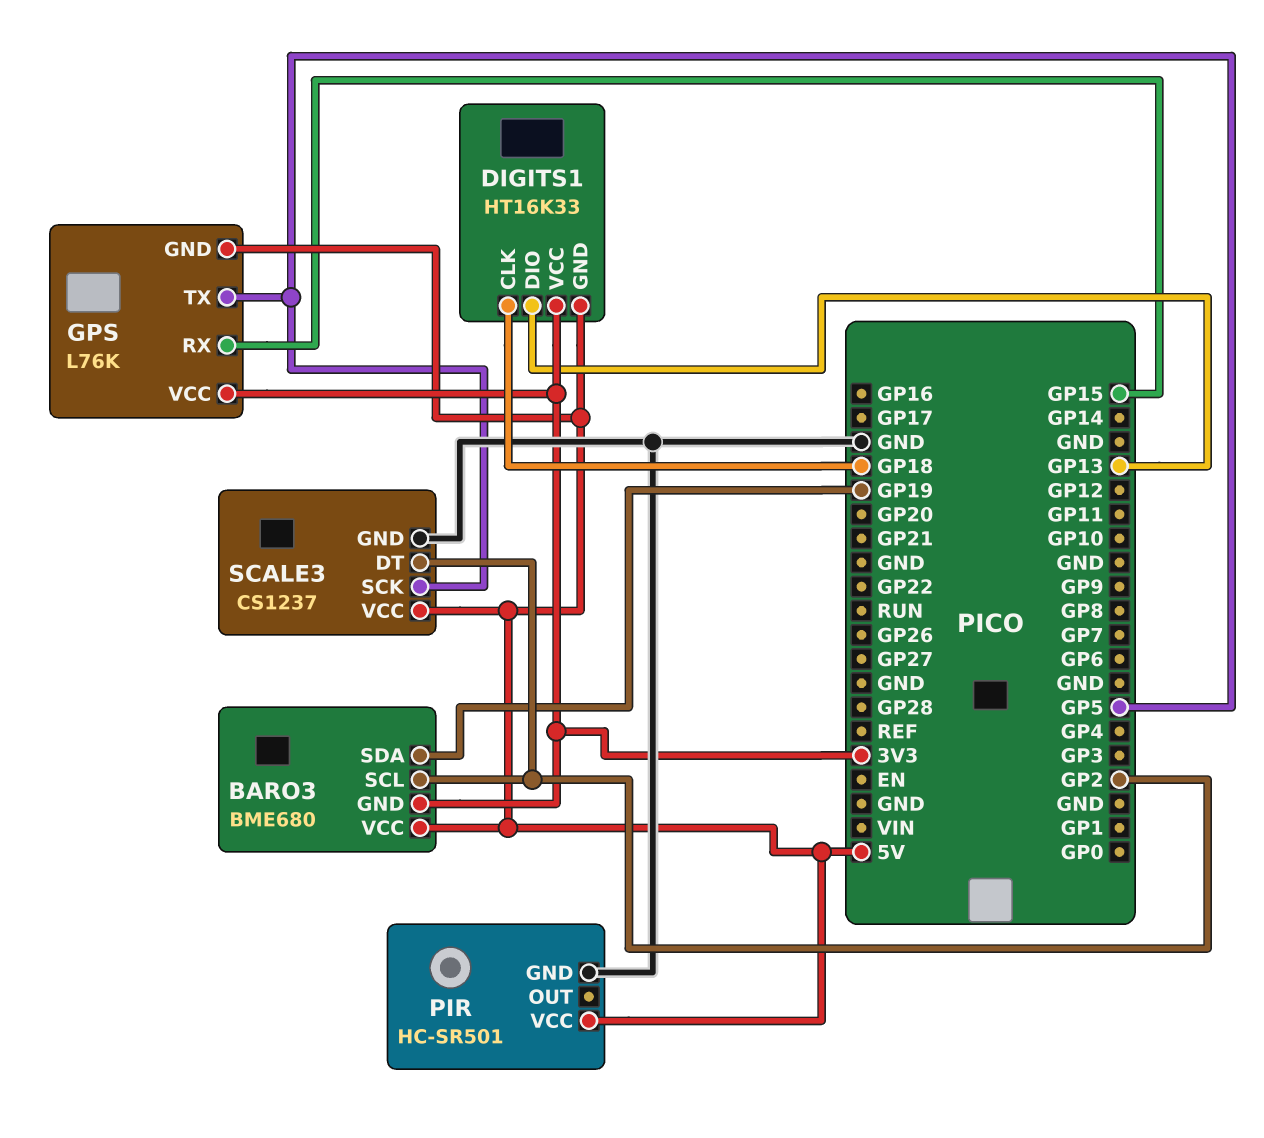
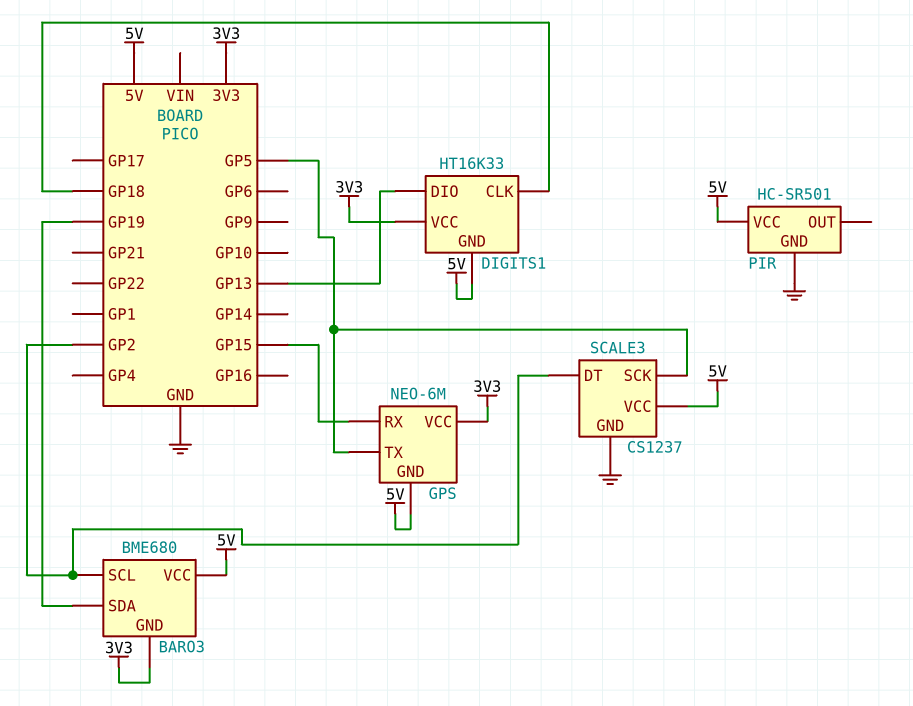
GPS: L76K -> NEO-6M

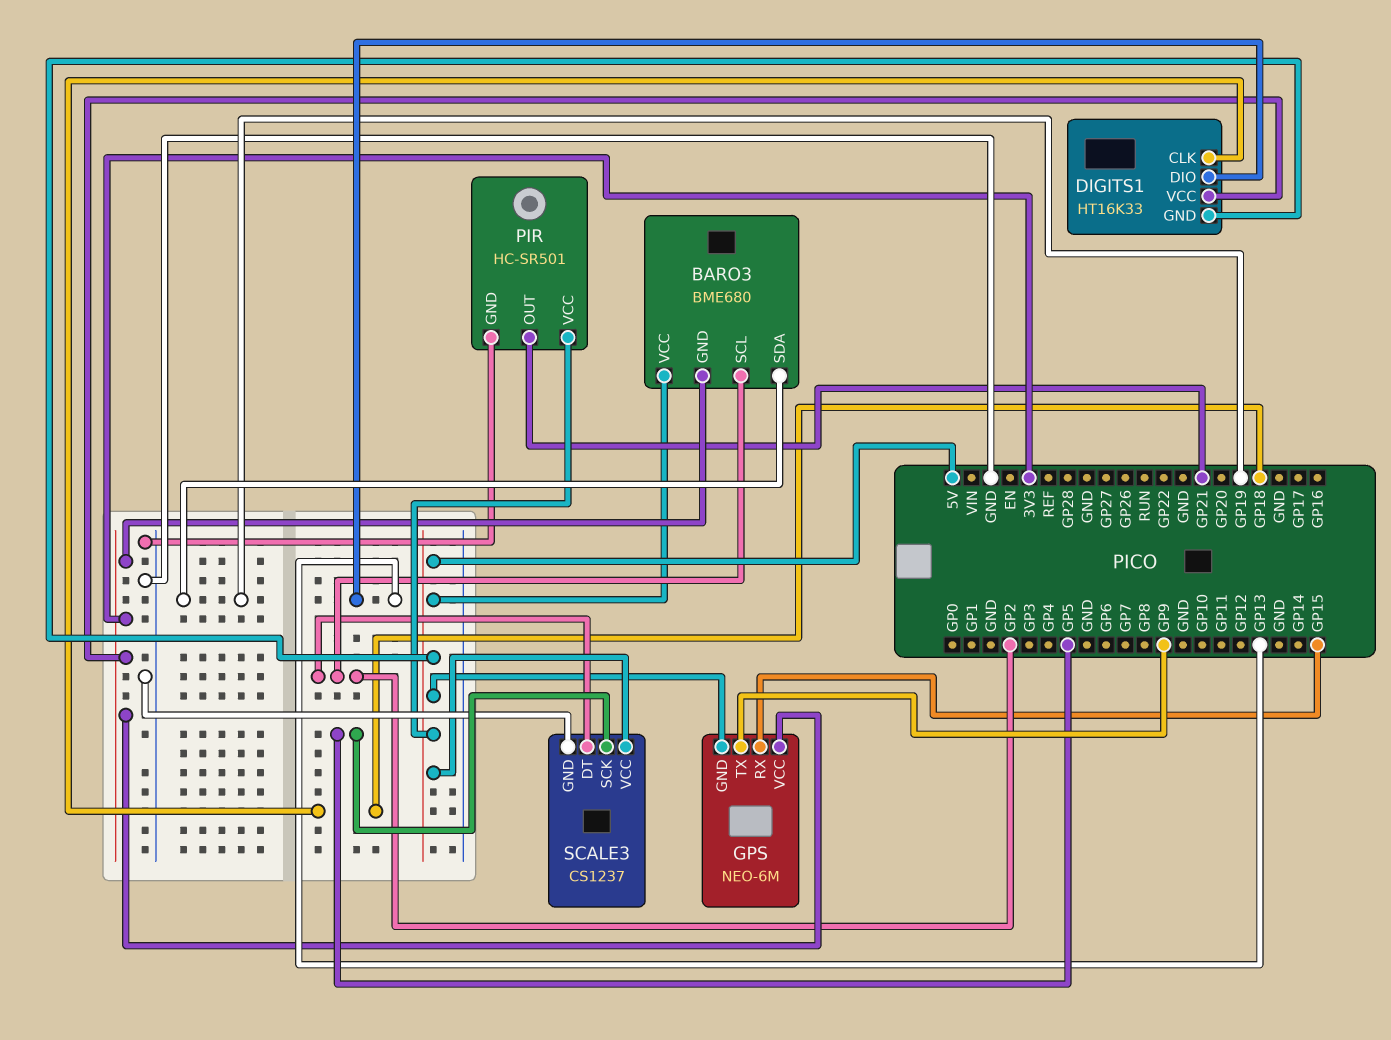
GPS pin TX: GP5 -> GP9
PIR pin OUT: none -> GP21

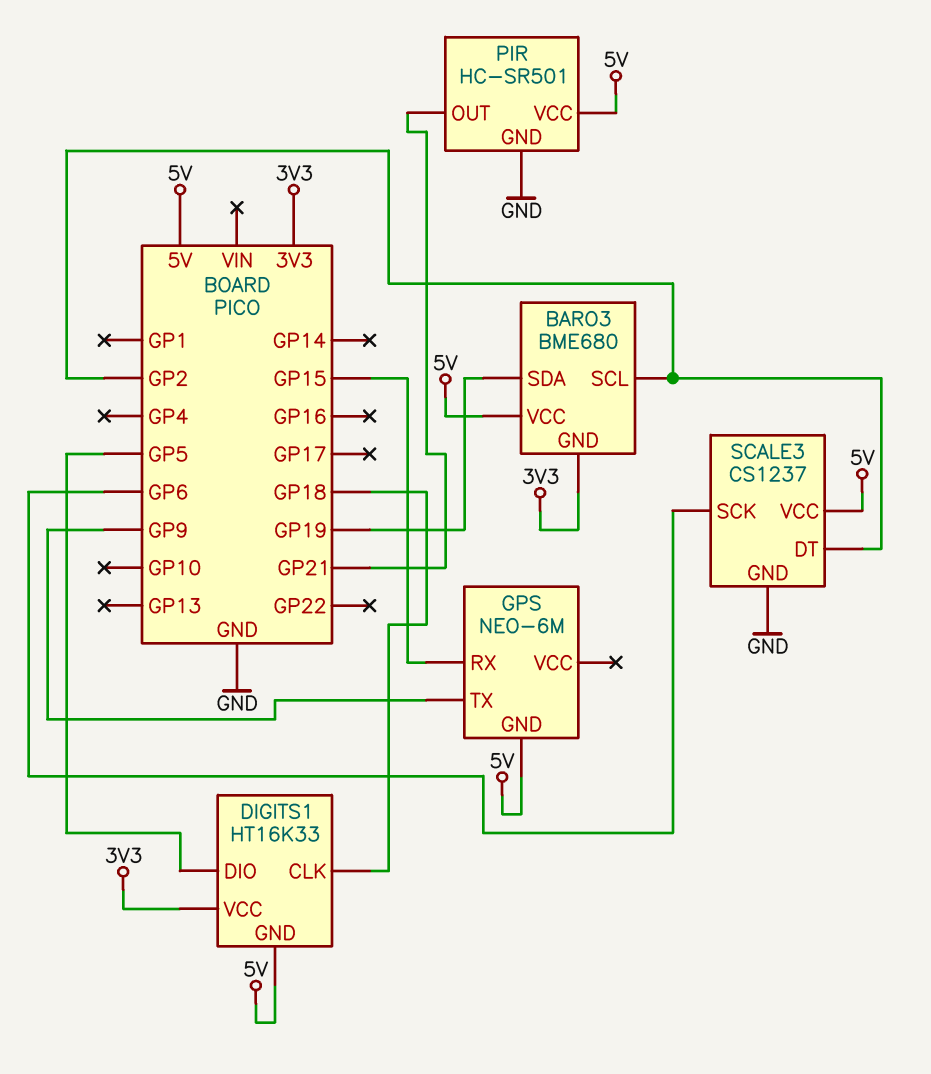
DIGITS1 pin DIO: GP13 -> GP5
GPS pin VCC: 3V3 -> none
SCALE3 pin SCK: GP5 -> GP6

